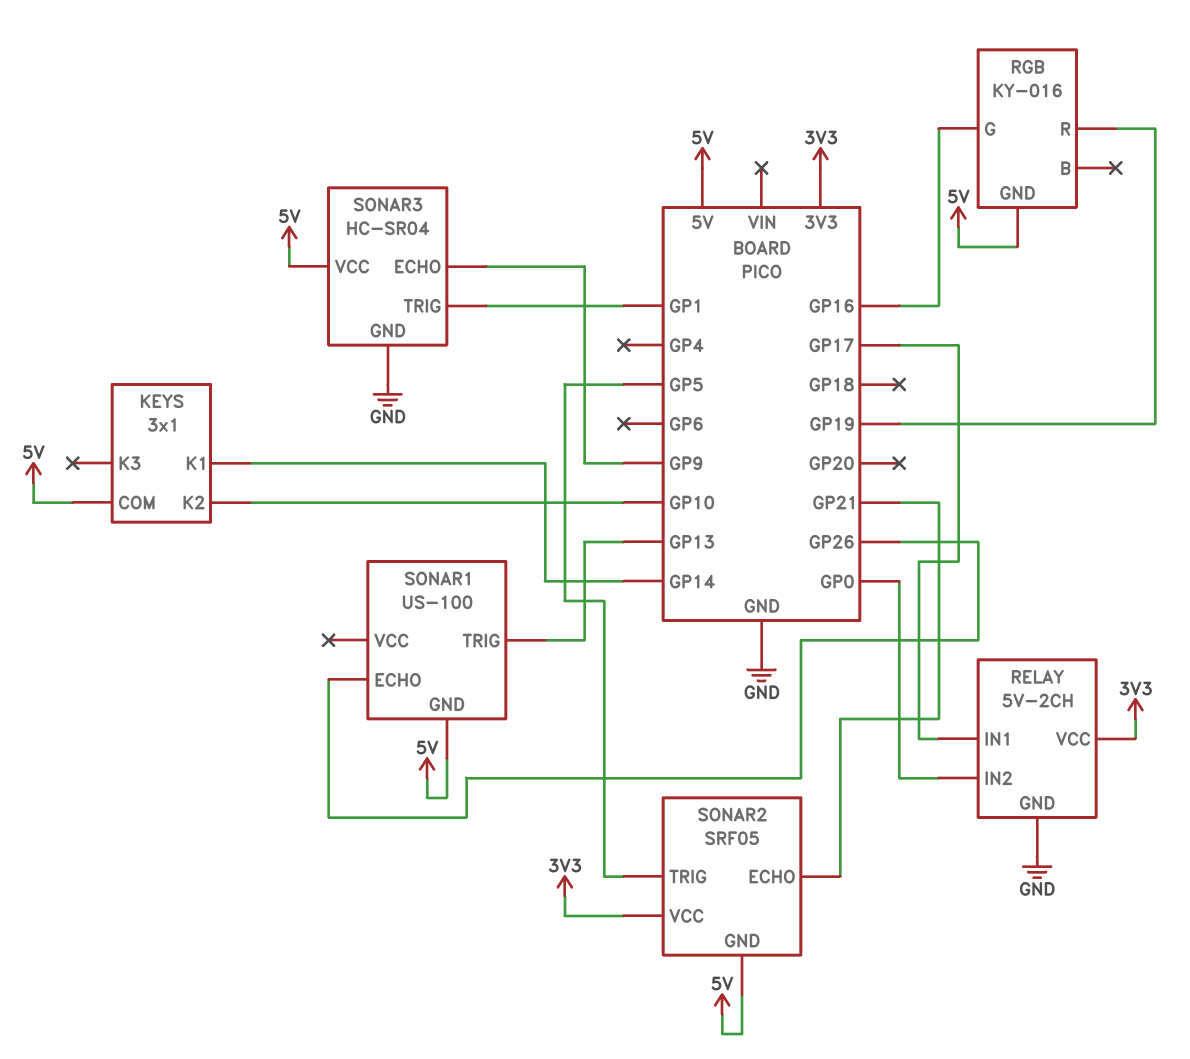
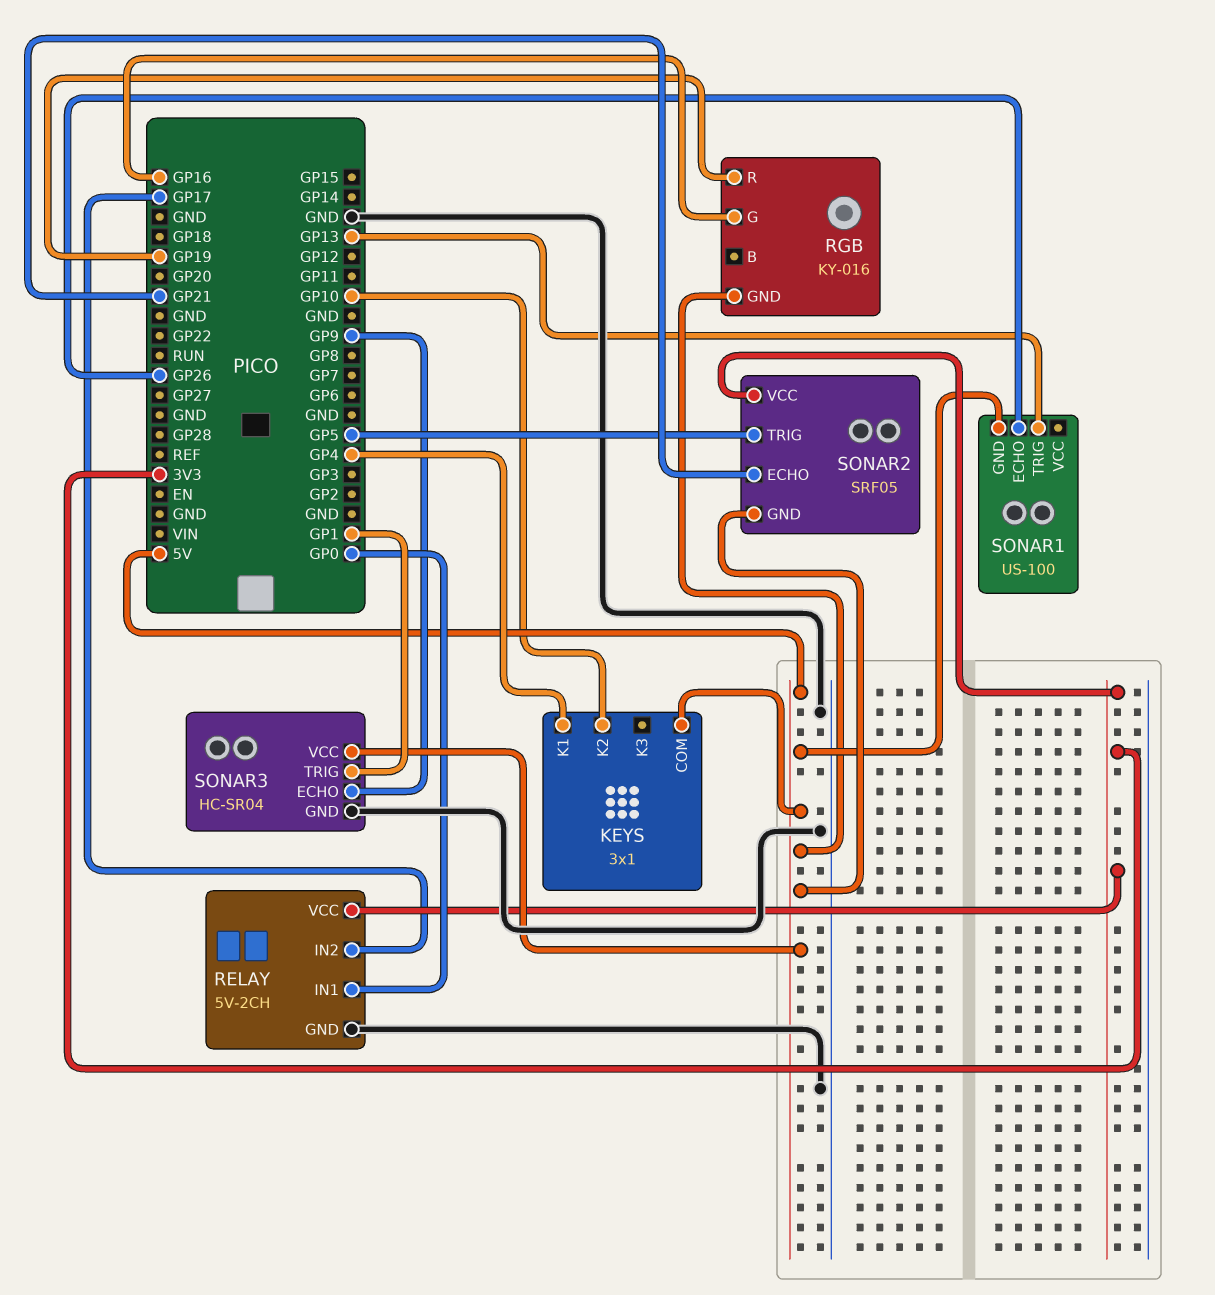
KEYS pin K1: GP14 -> GP4
RELAY pin IN1: GP17 -> GP0
RELAY pin IN2: GP0 -> GP17

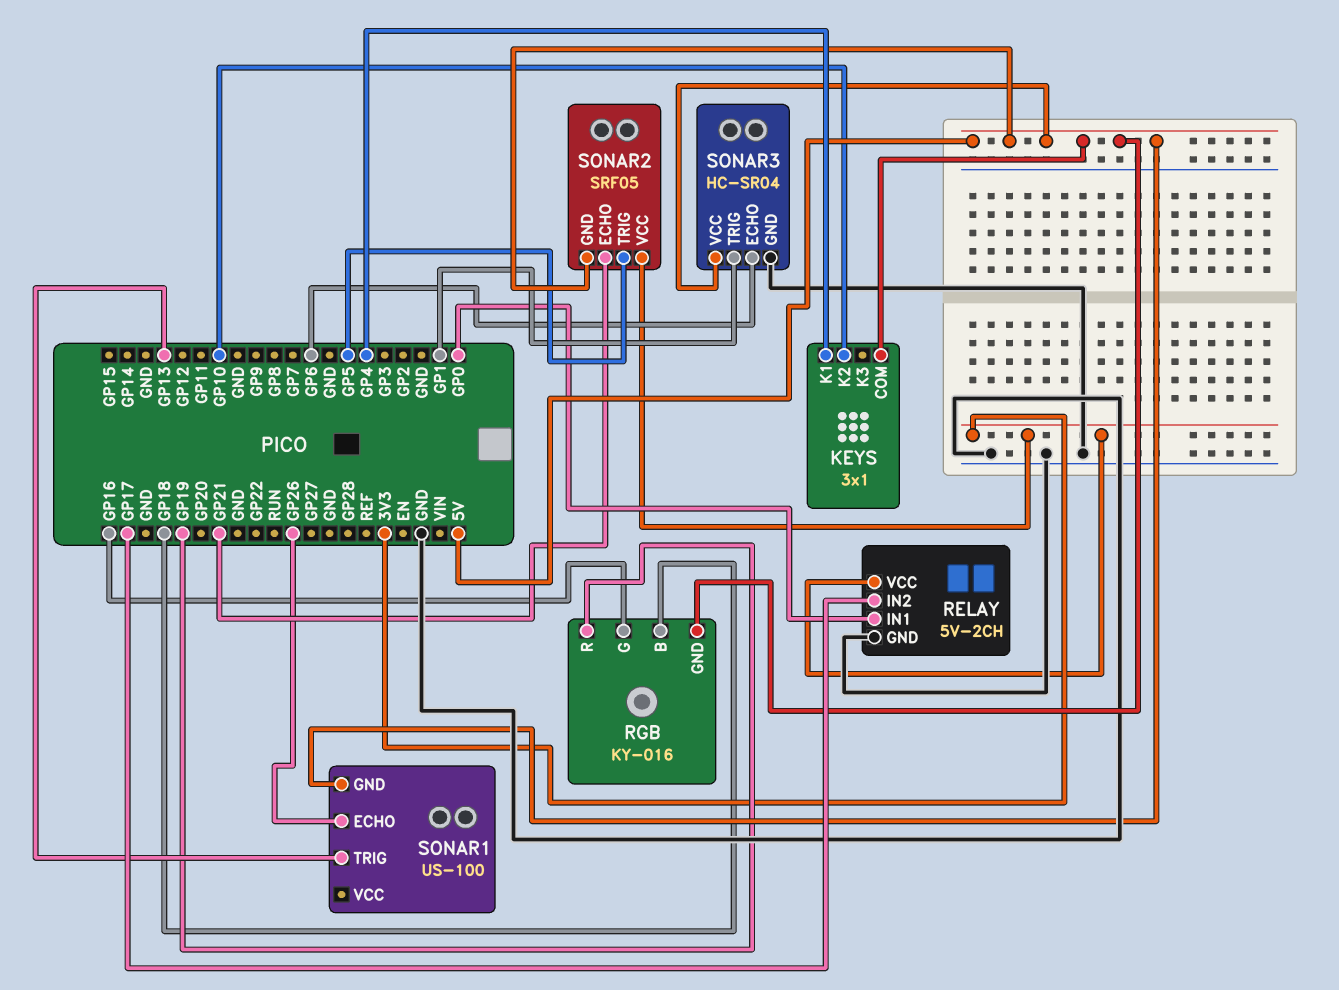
RGB pin B: none -> GP18
SONAR3 pin ECHO: GP9 -> GP6

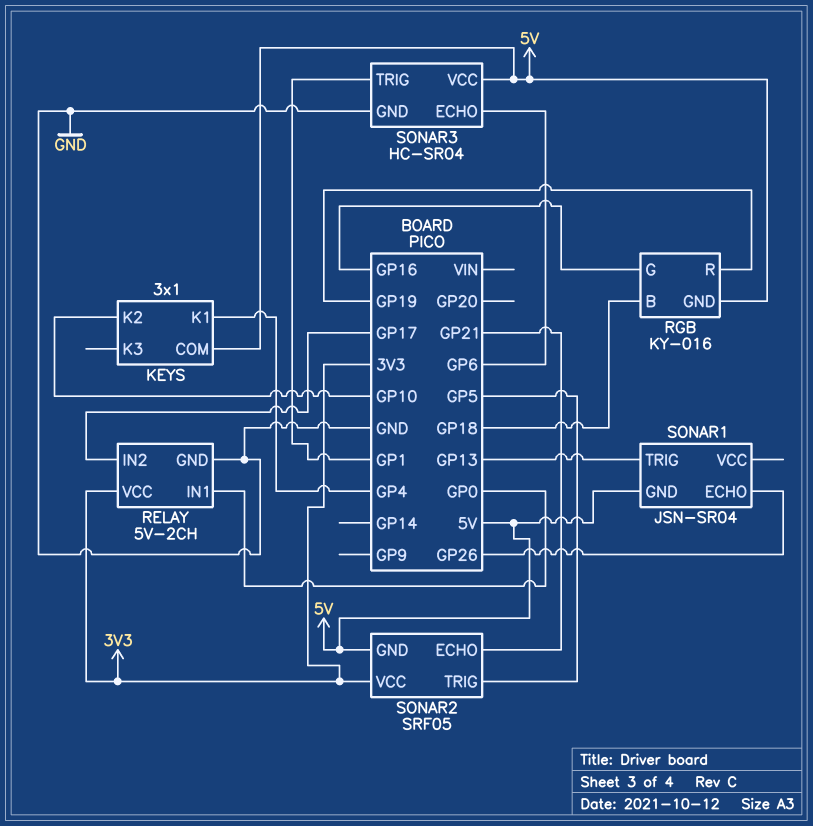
SONAR1: US-100 -> JSN-SR04

